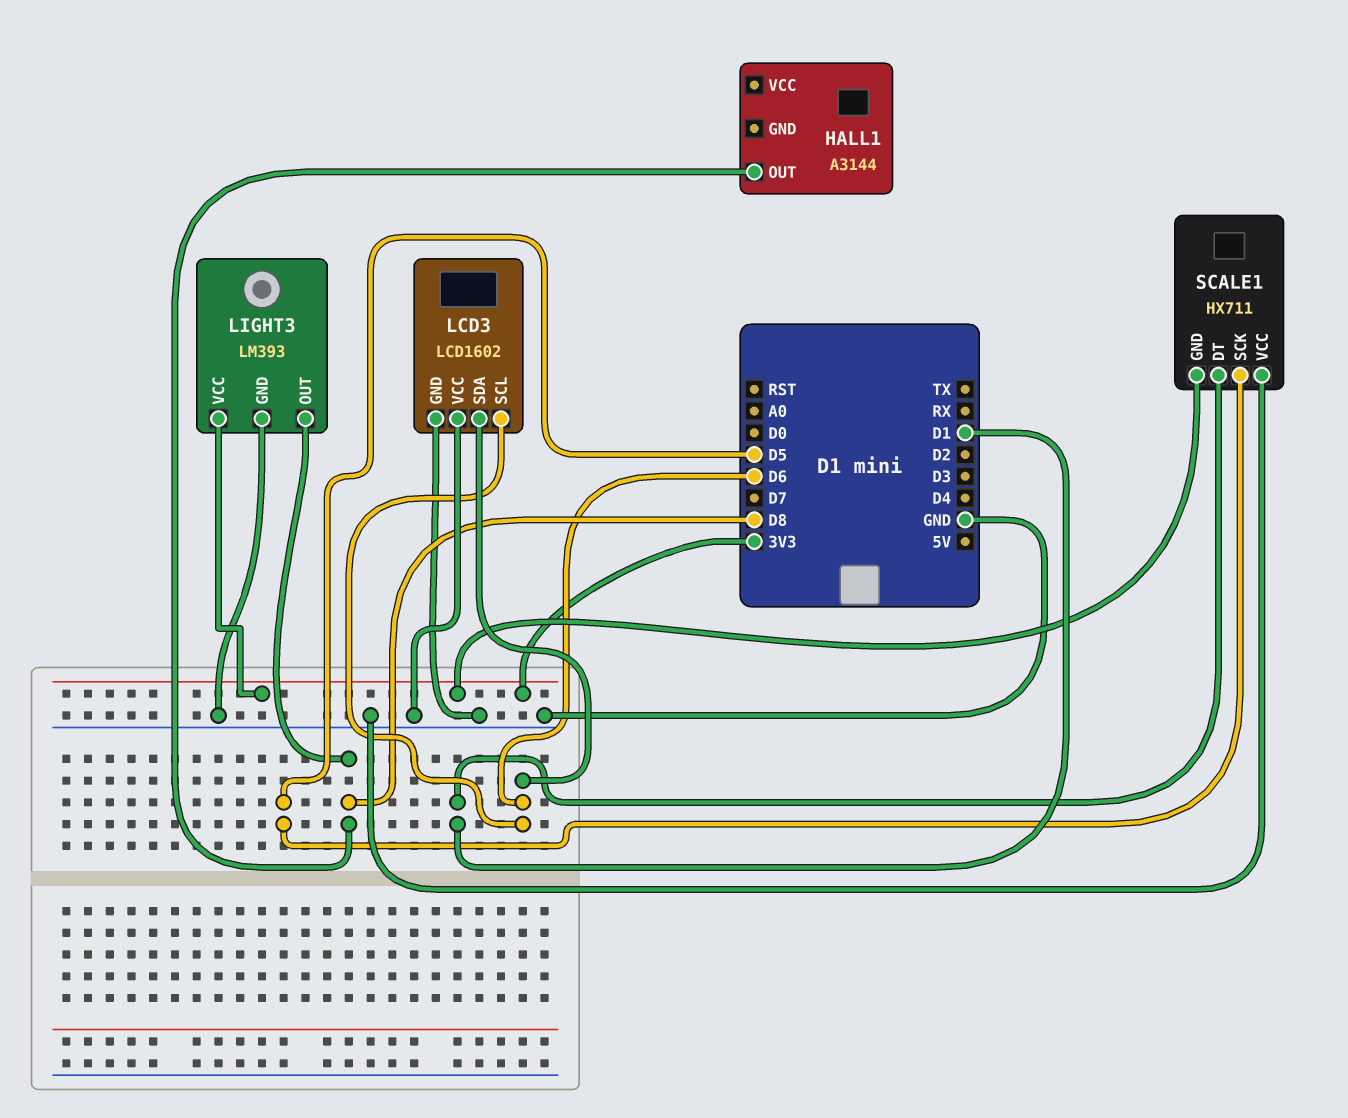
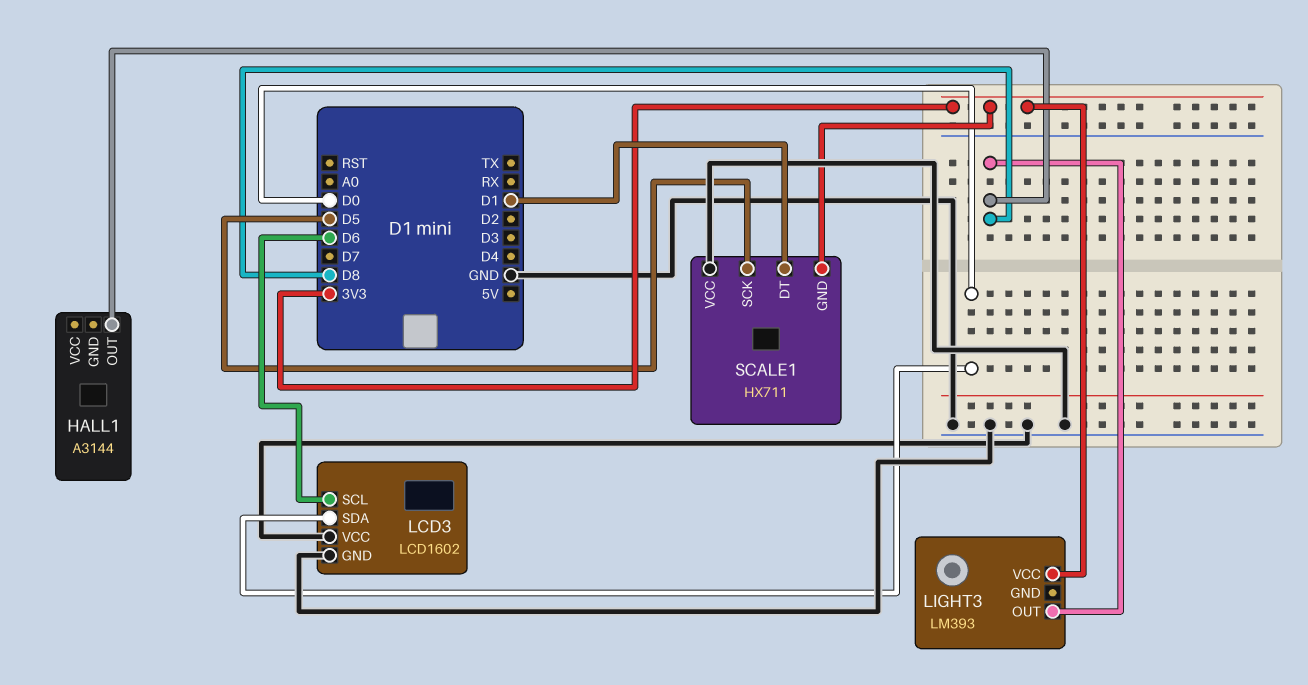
LCD3 pin SDA: D6 -> D0
LIGHT3 pin GND: GND -> none

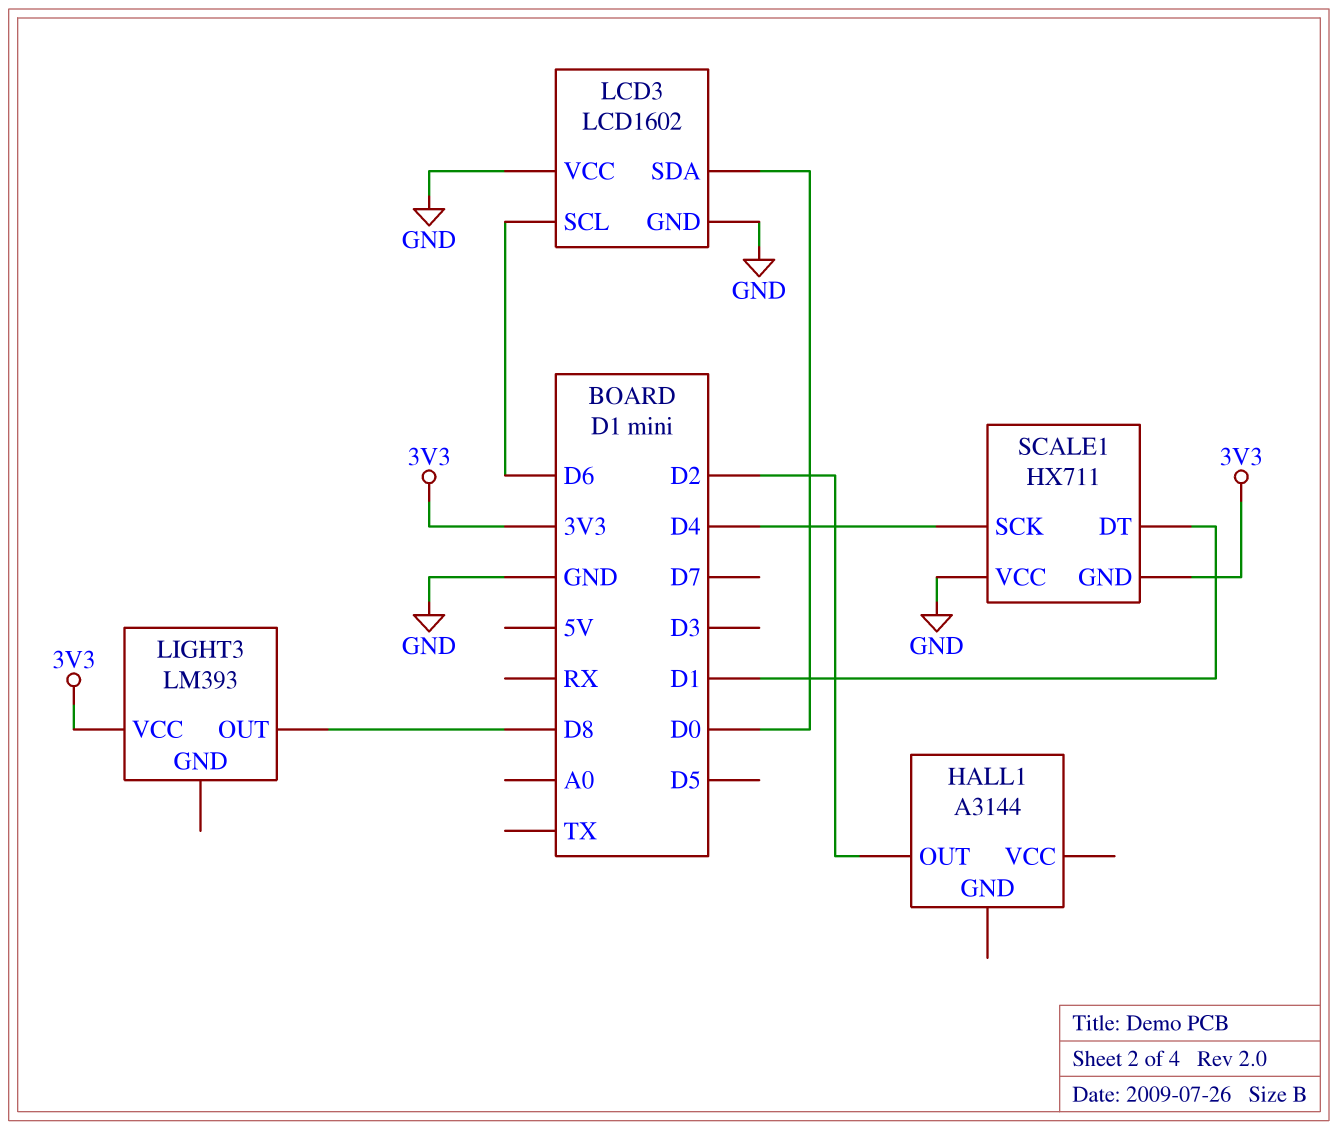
HALL1 pin OUT: D8 -> D2
SCALE1 pin SCK: D5 -> D4

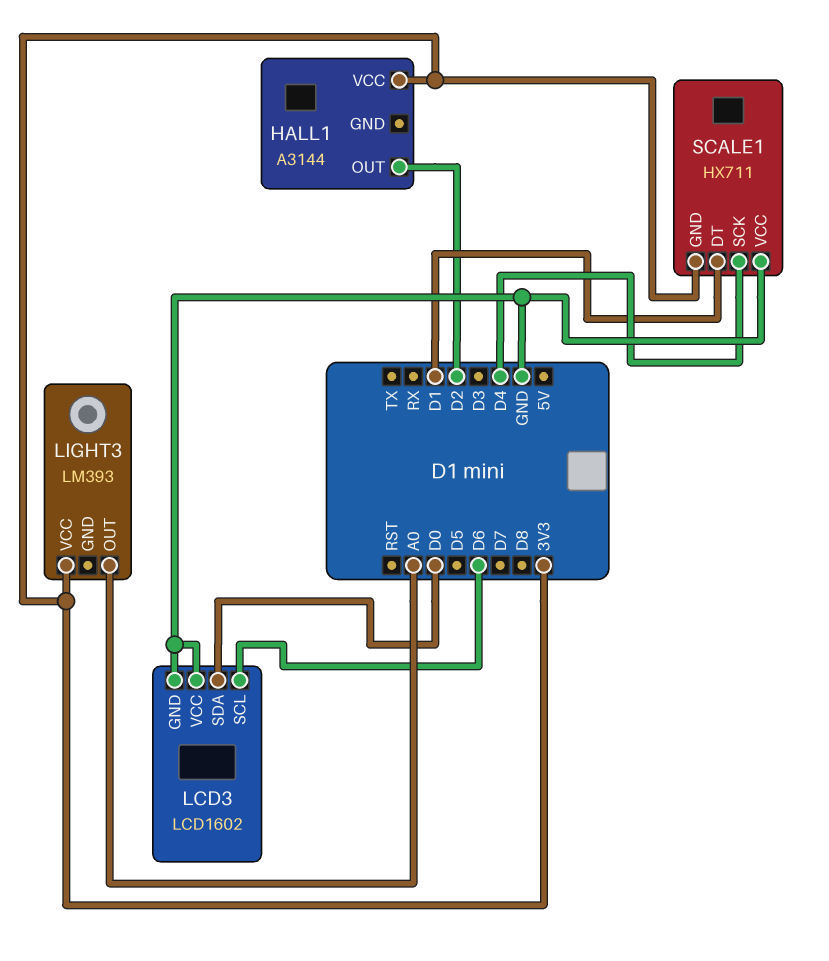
HALL1 pin VCC: none -> 3V3
LIGHT3 pin OUT: D8 -> A0

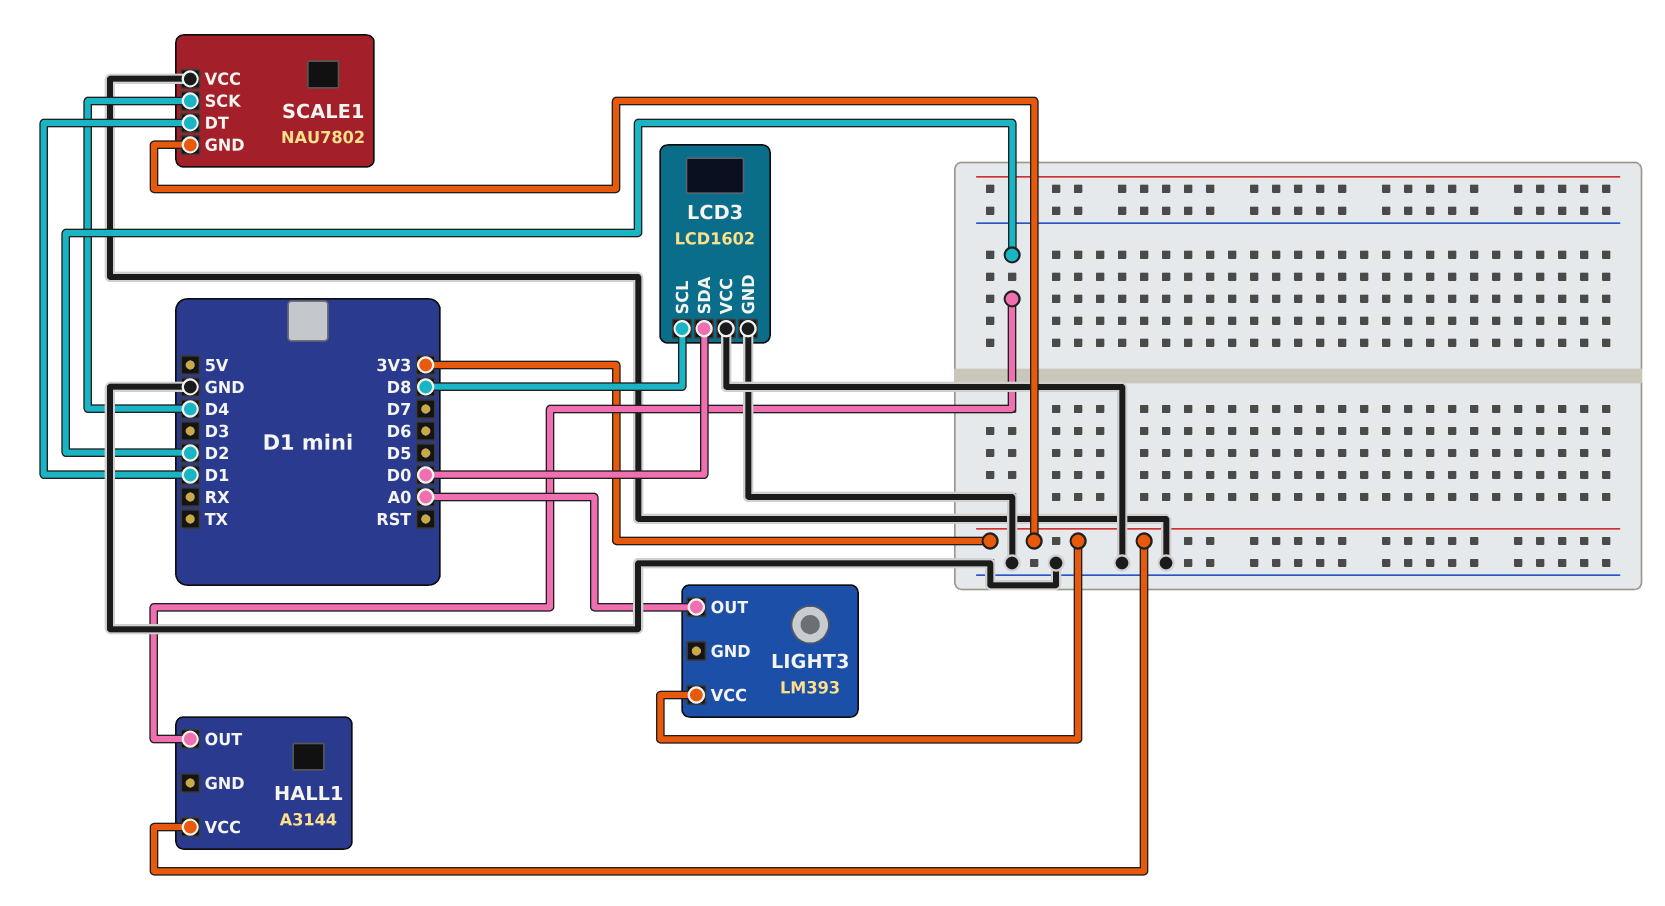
LCD3 pin SCL: D6 -> D8
SCALE1: HX711 -> NAU7802

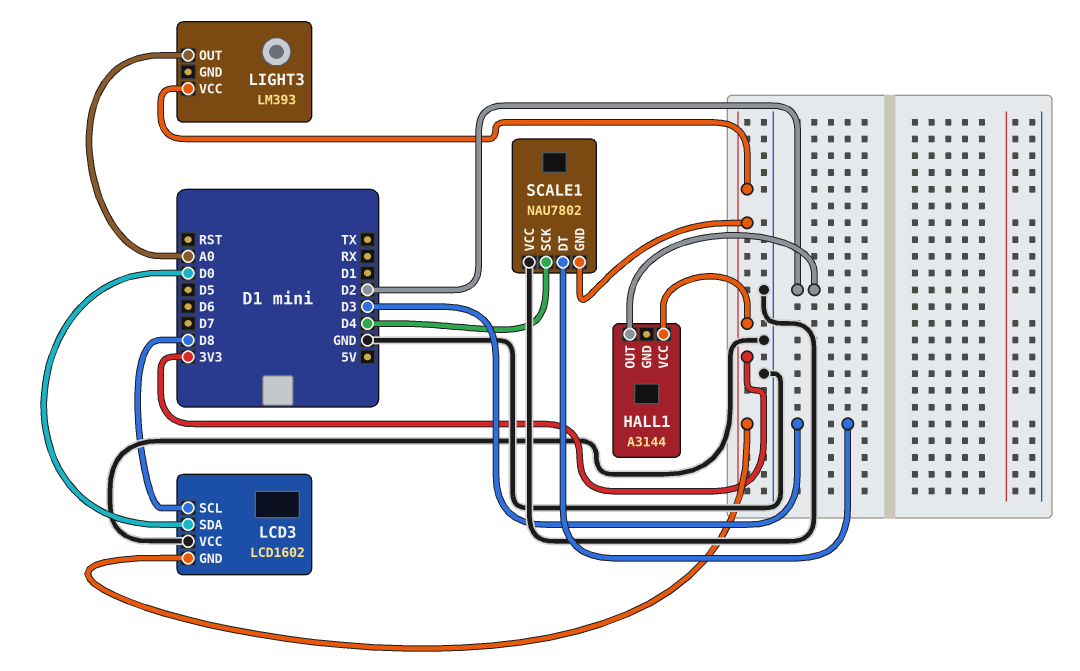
LCD3 pin GND: GND -> 3V3
SCALE1 pin DT: D1 -> D3

